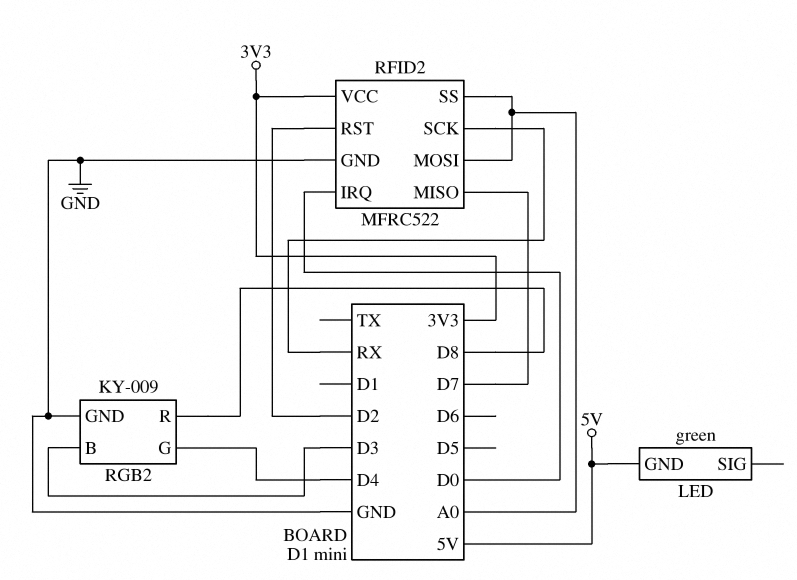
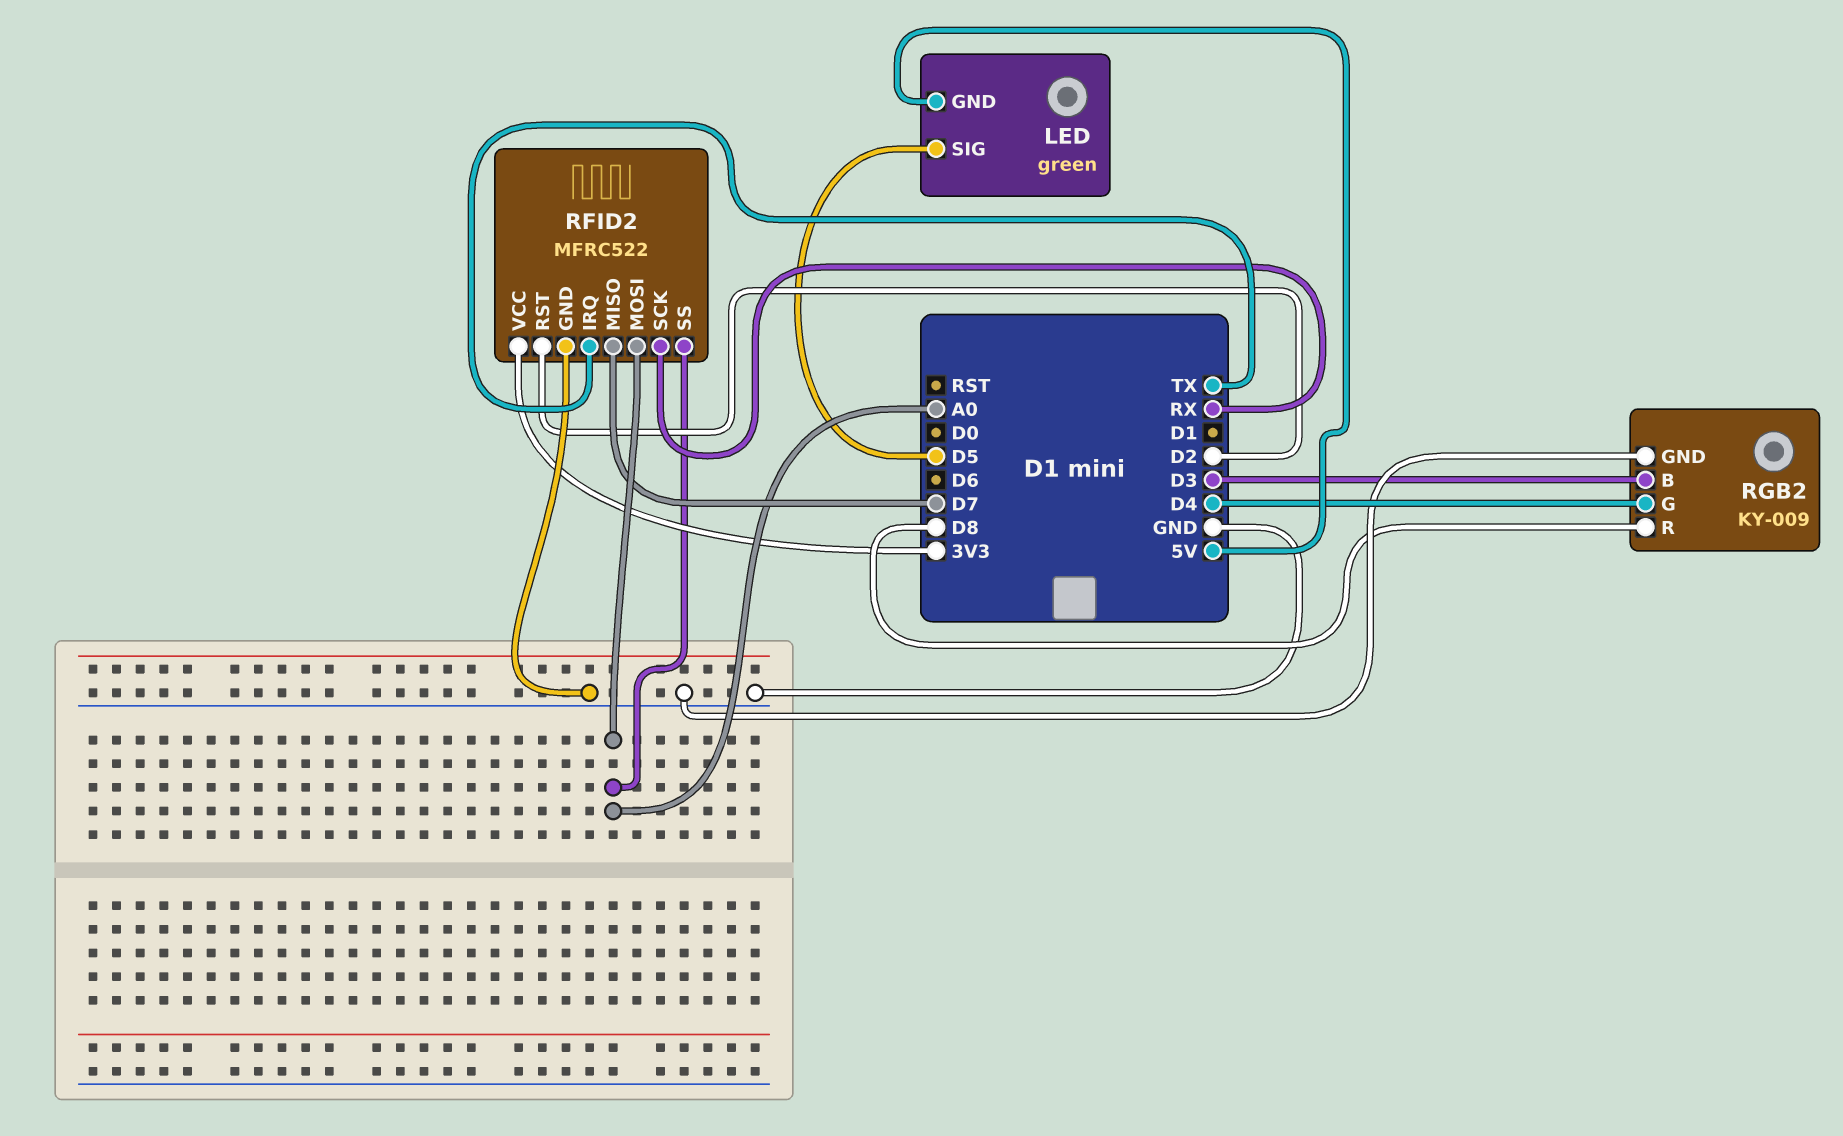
LED pin SIG: none -> D5
RFID2 pin IRQ: D0 -> TX

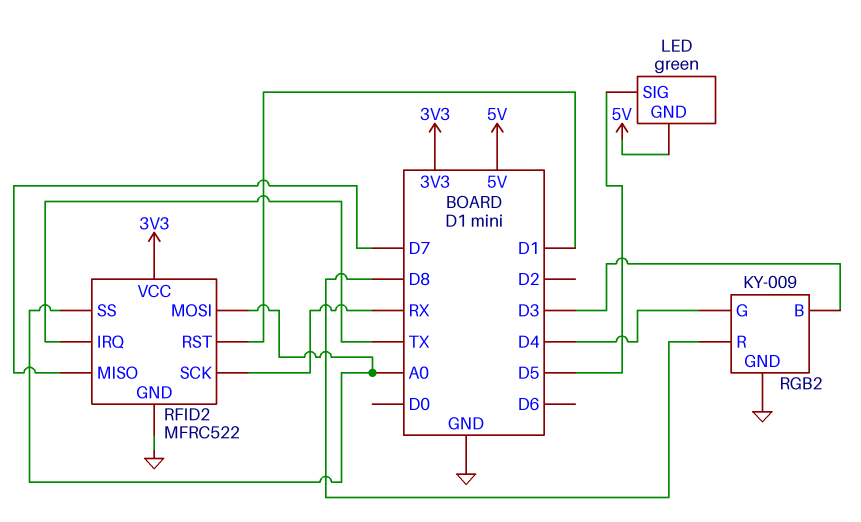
RFID2 pin RST: D2 -> D1

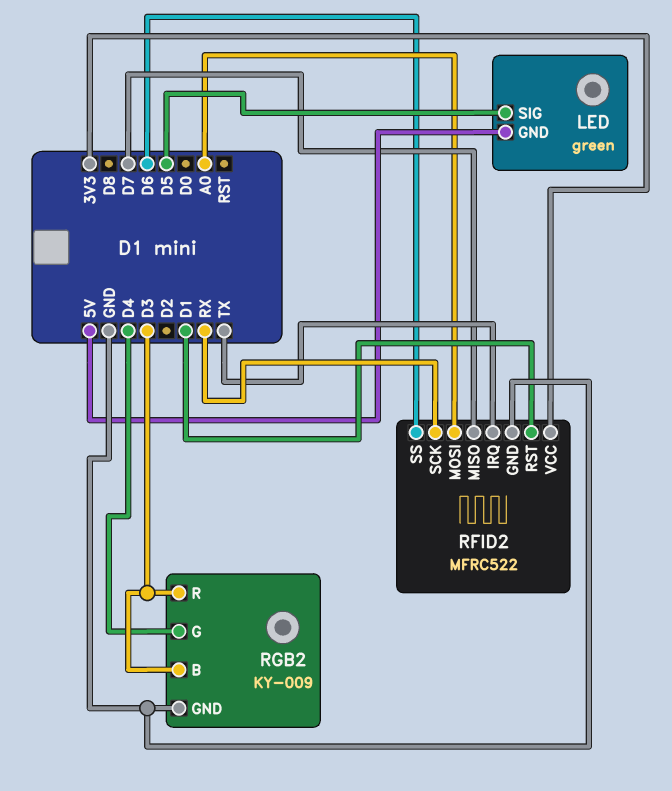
RFID2 pin SS: A0 -> D6
RGB2 pin R: D8 -> D3

